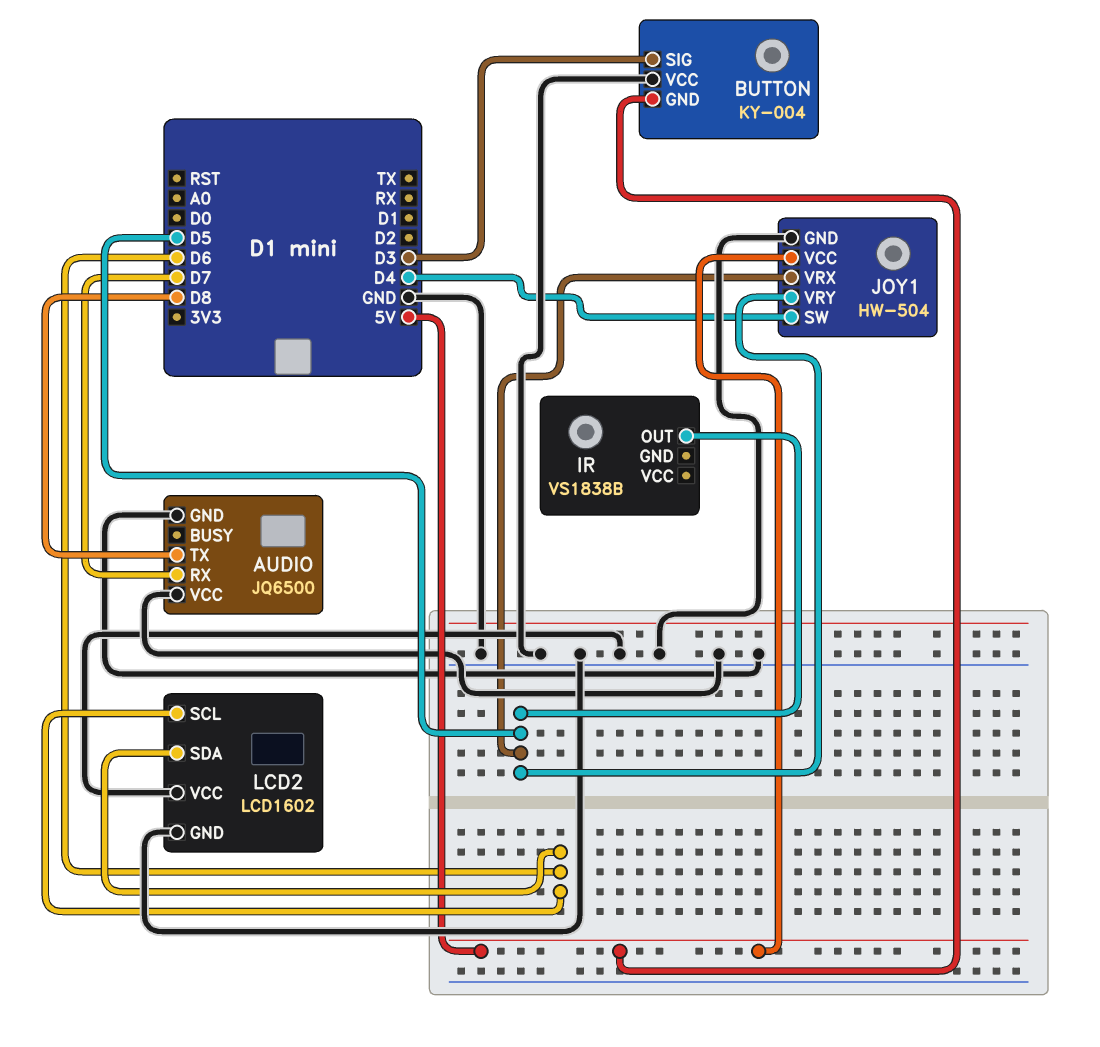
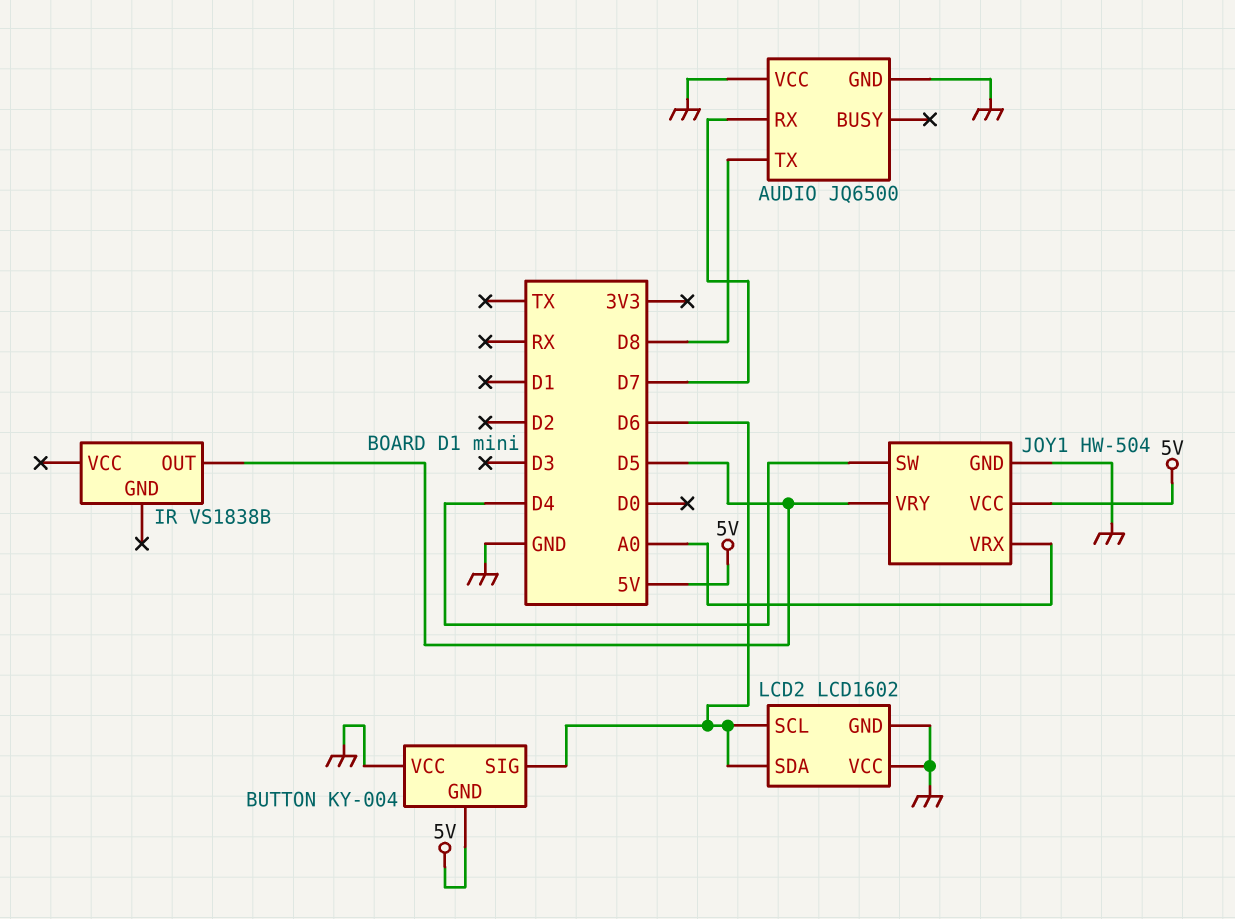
BUTTON pin SIG: D3 -> D6
JOY1 pin VRX: D5 -> A0

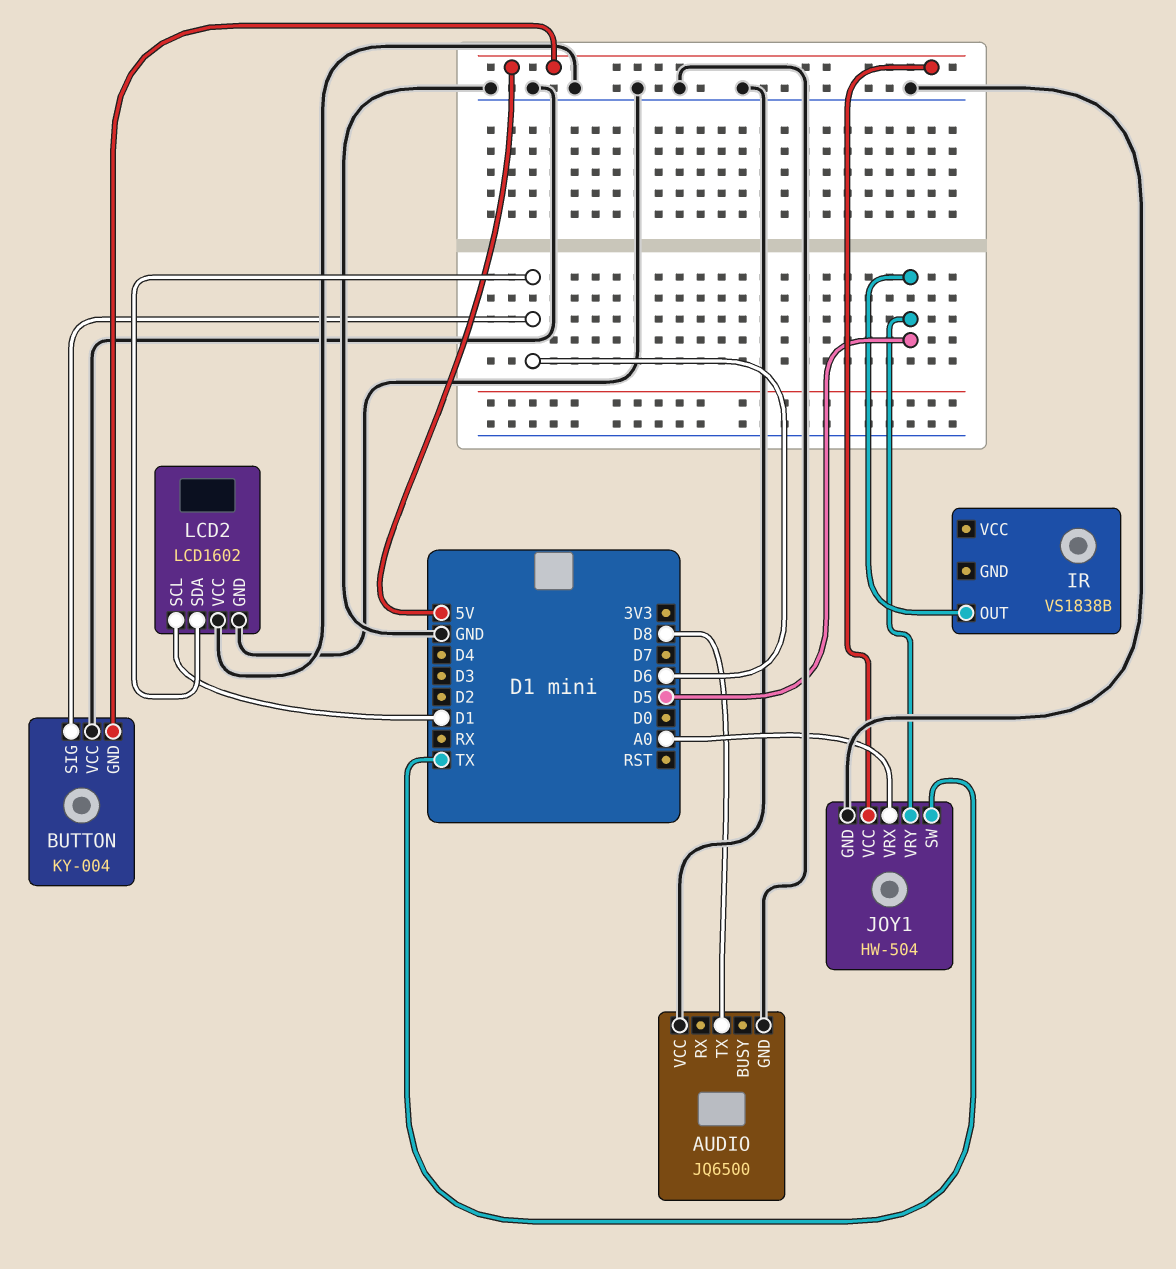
AUDIO pin RX: D7 -> none
JOY1 pin SW: D4 -> TX
LCD2 pin SCL: D6 -> D1

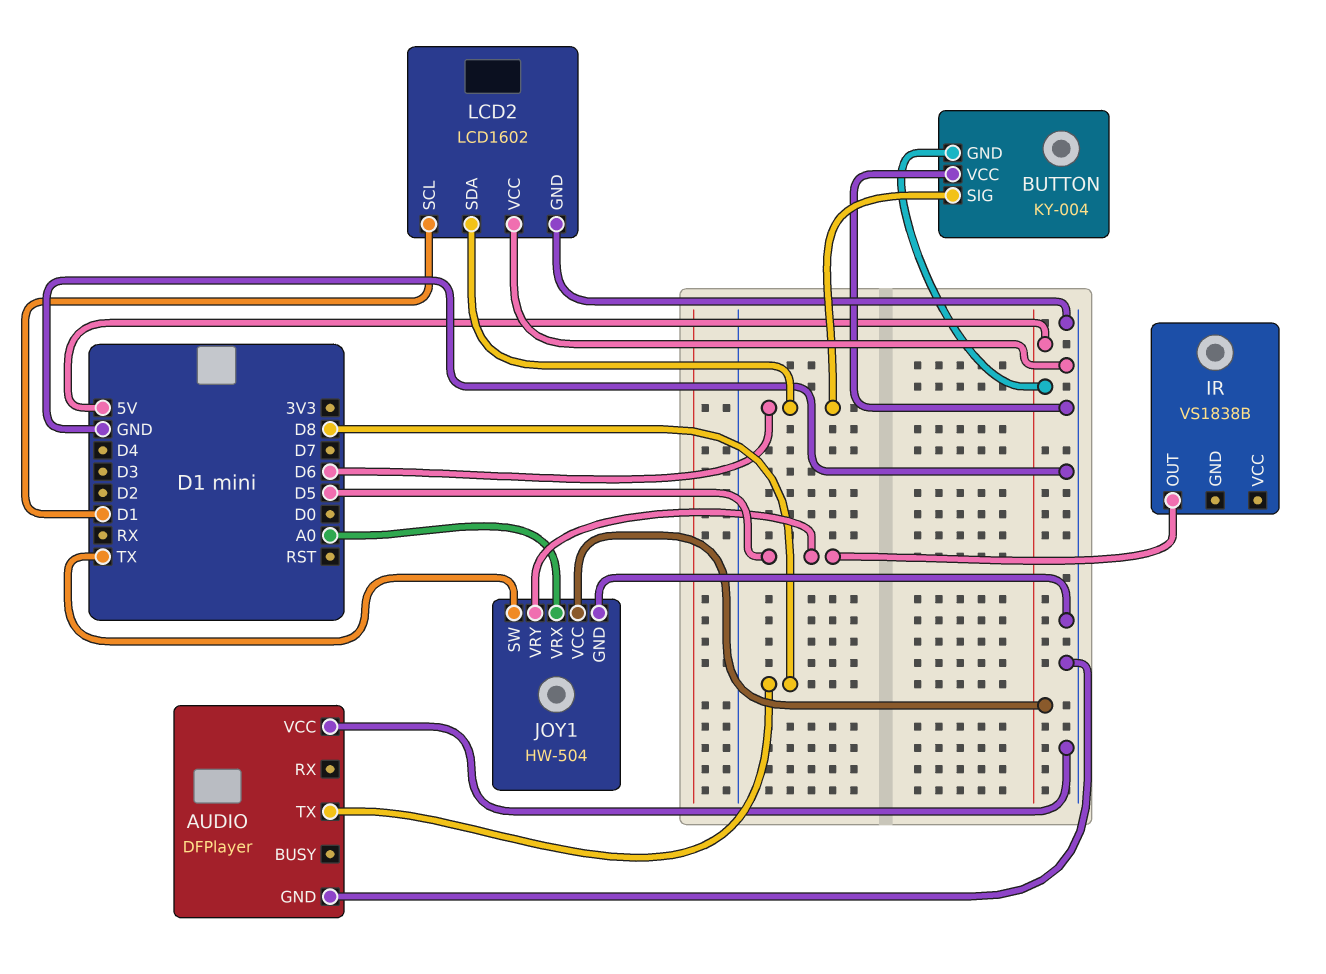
AUDIO: JQ6500 -> DFPlayer

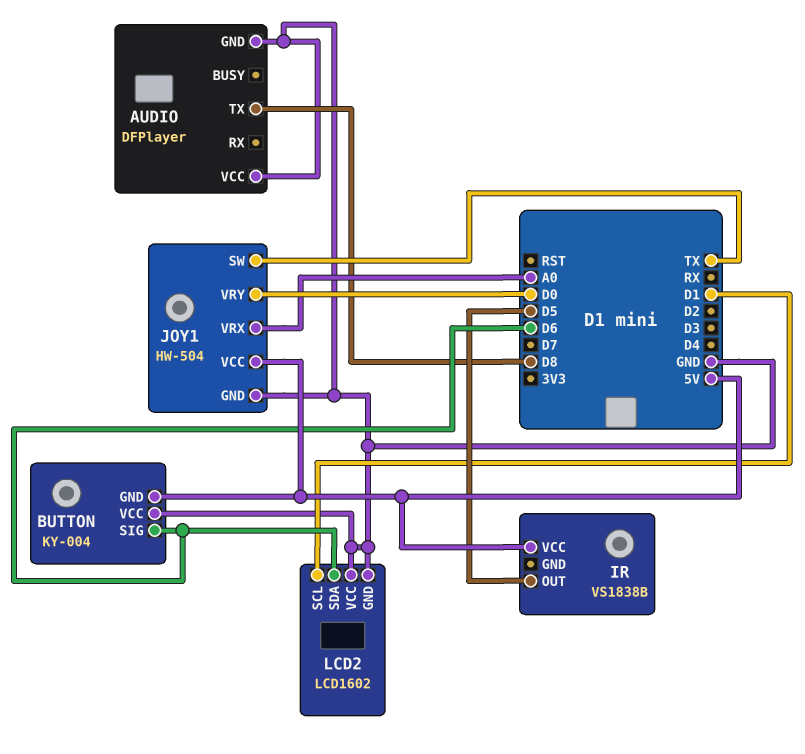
IR pin VCC: none -> 5V
JOY1 pin VRY: D5 -> D0

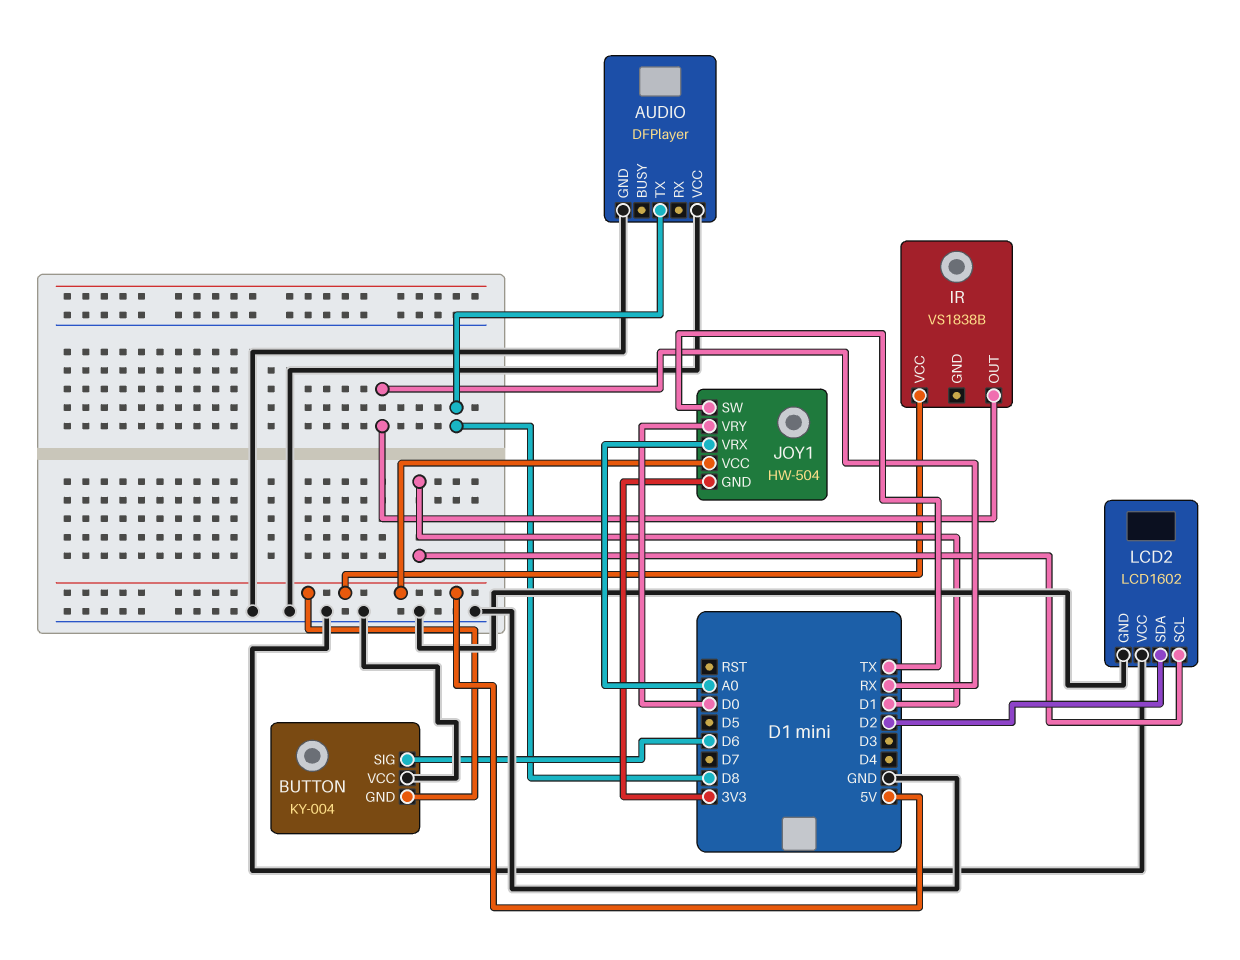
IR pin OUT: D5 -> RX
JOY1 pin GND: GND -> 3V3
LCD2 pin SDA: D6 -> D2

